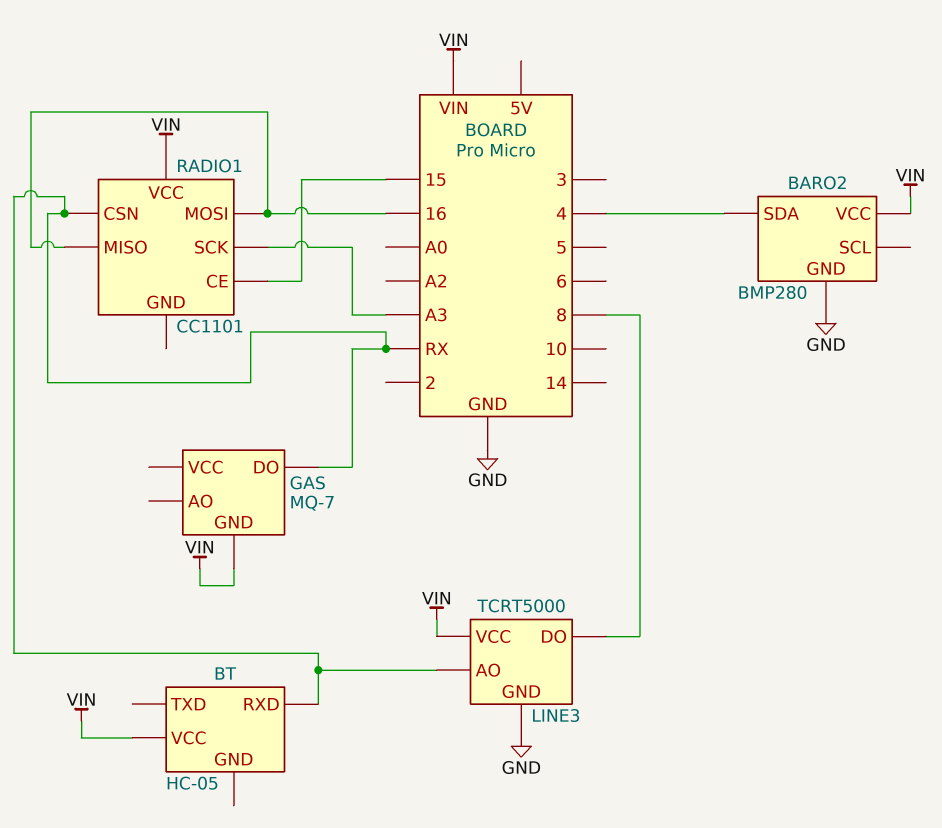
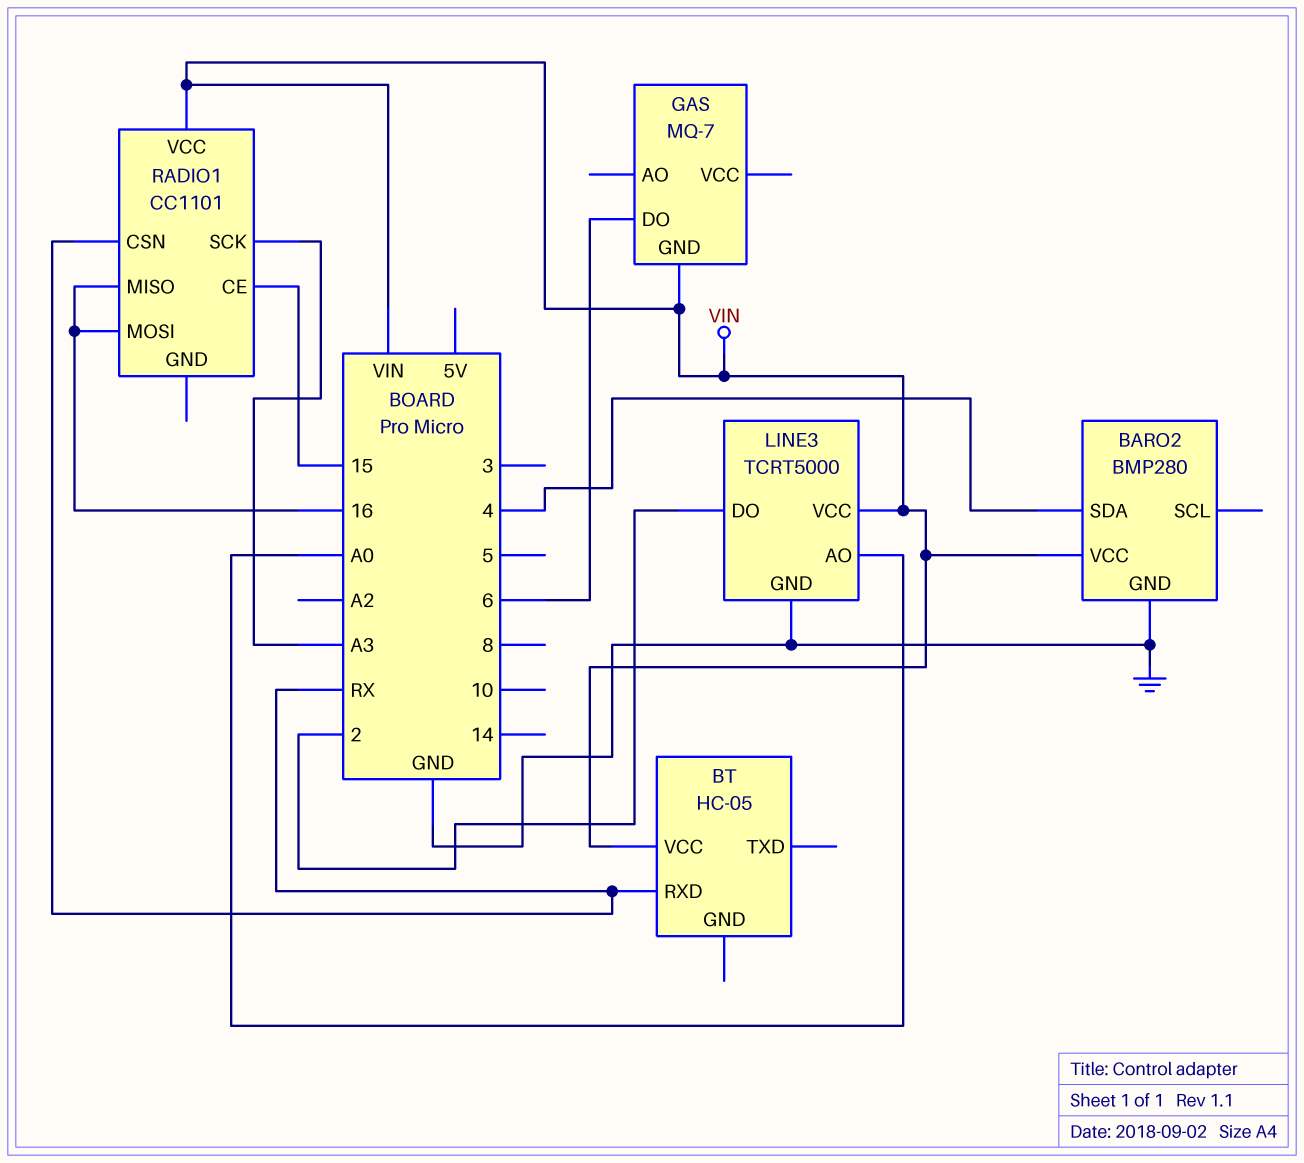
GAS pin DO: RX -> 6
LINE3 pin AO: RX -> A0
LINE3 pin DO: 8 -> 2

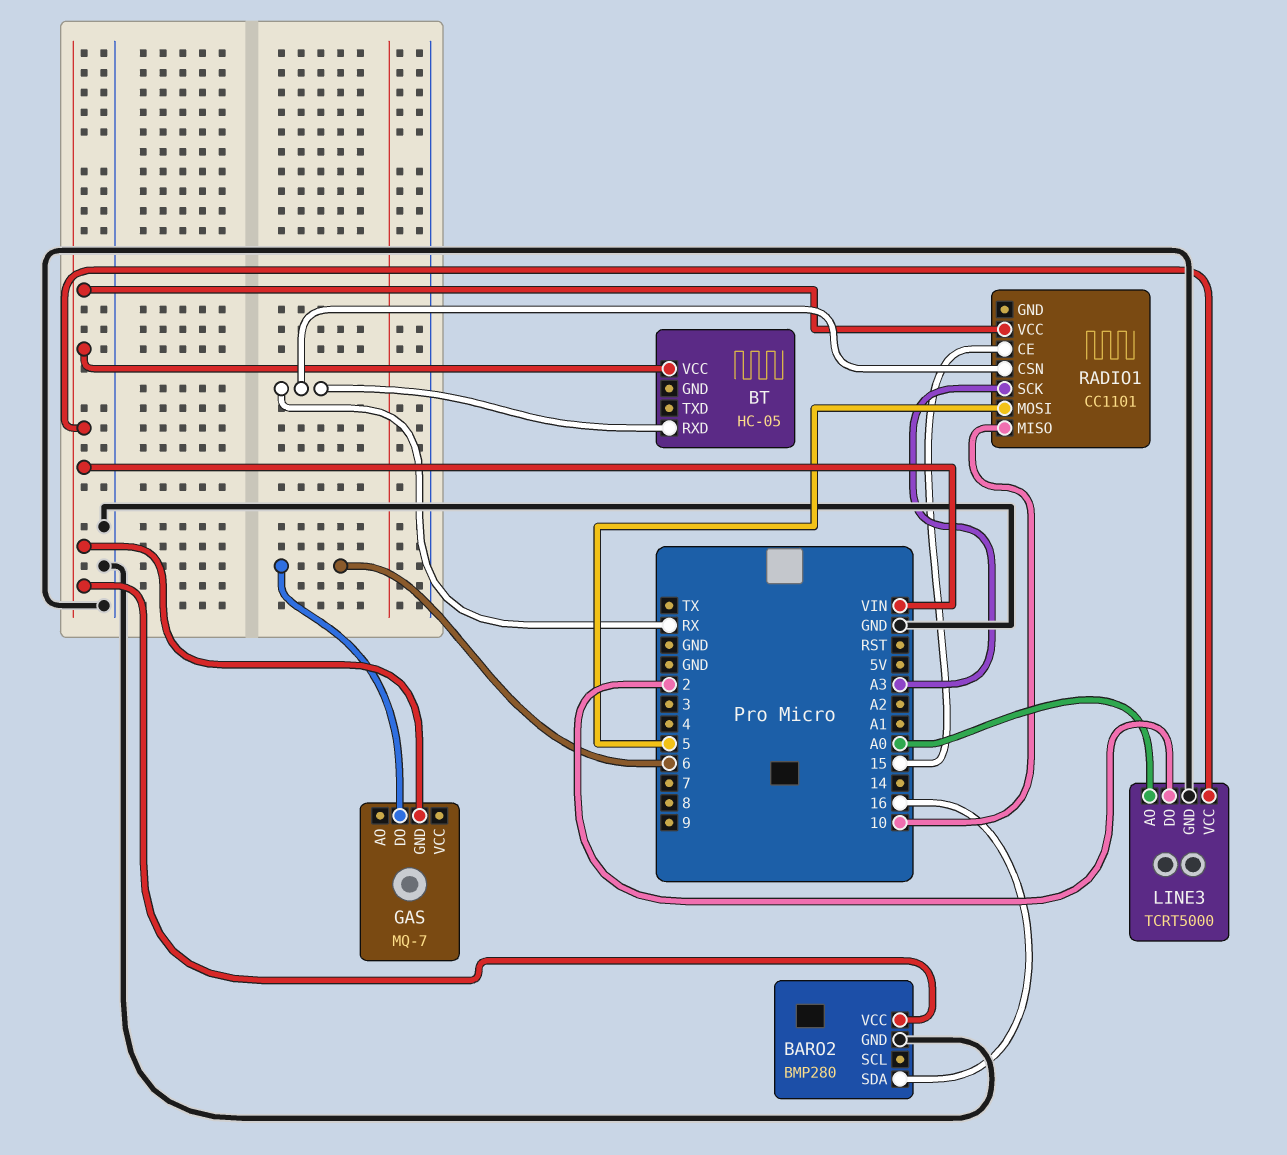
BARO2 pin SDA: 4 -> 16
RADIO1 pin MISO: 16 -> 10
RADIO1 pin MOSI: 16 -> 5

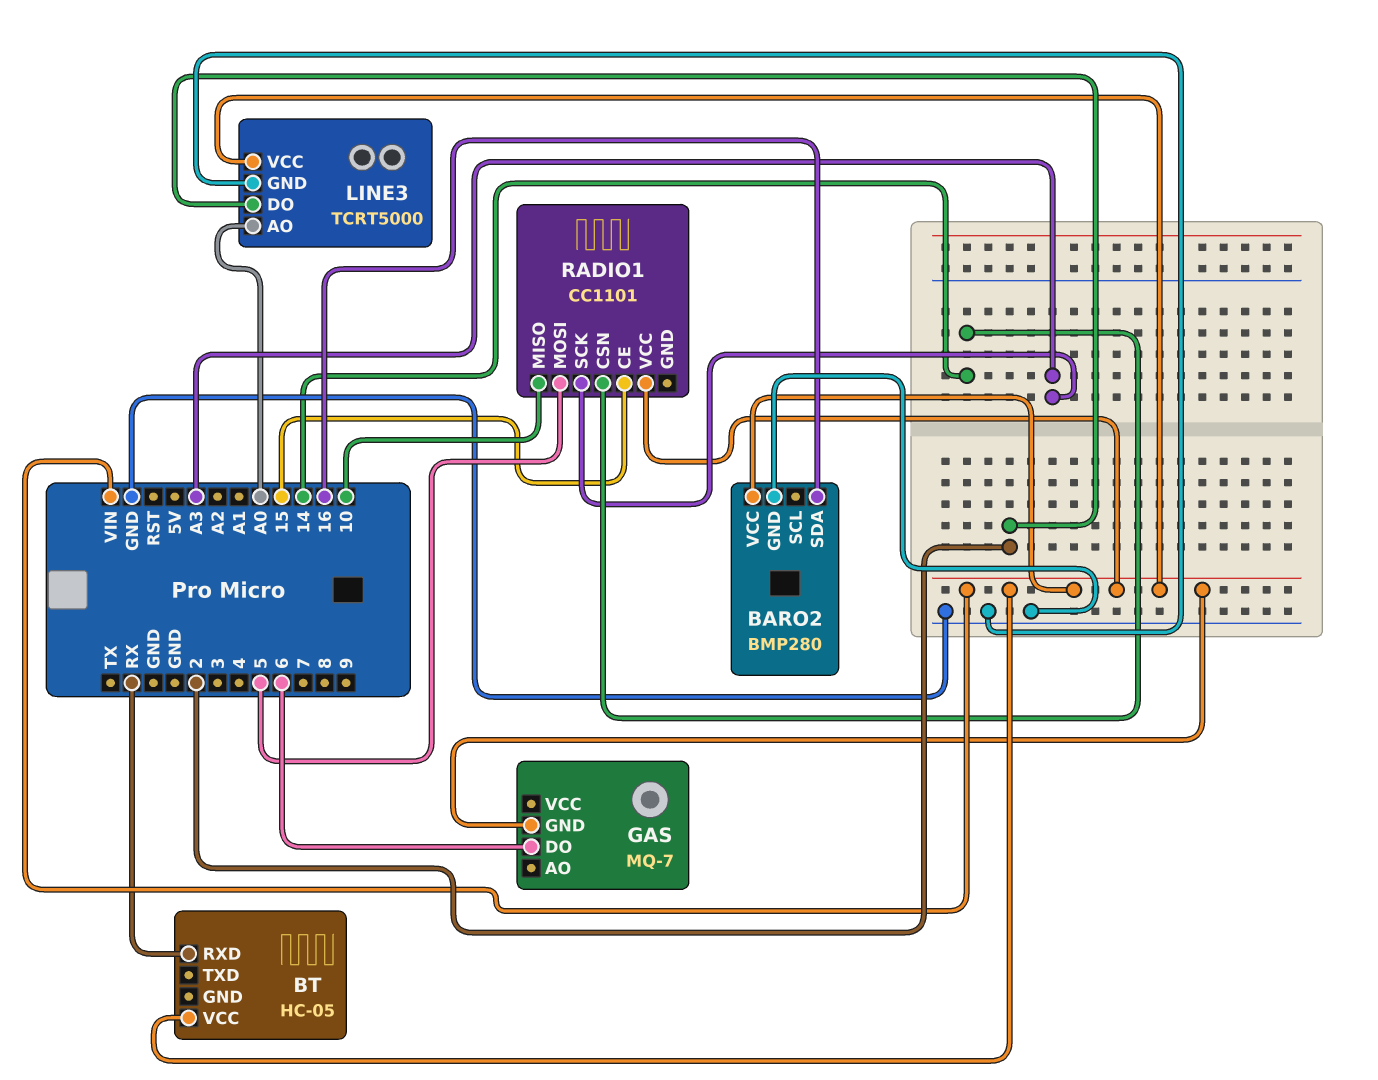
RADIO1 pin CSN: RX -> 14

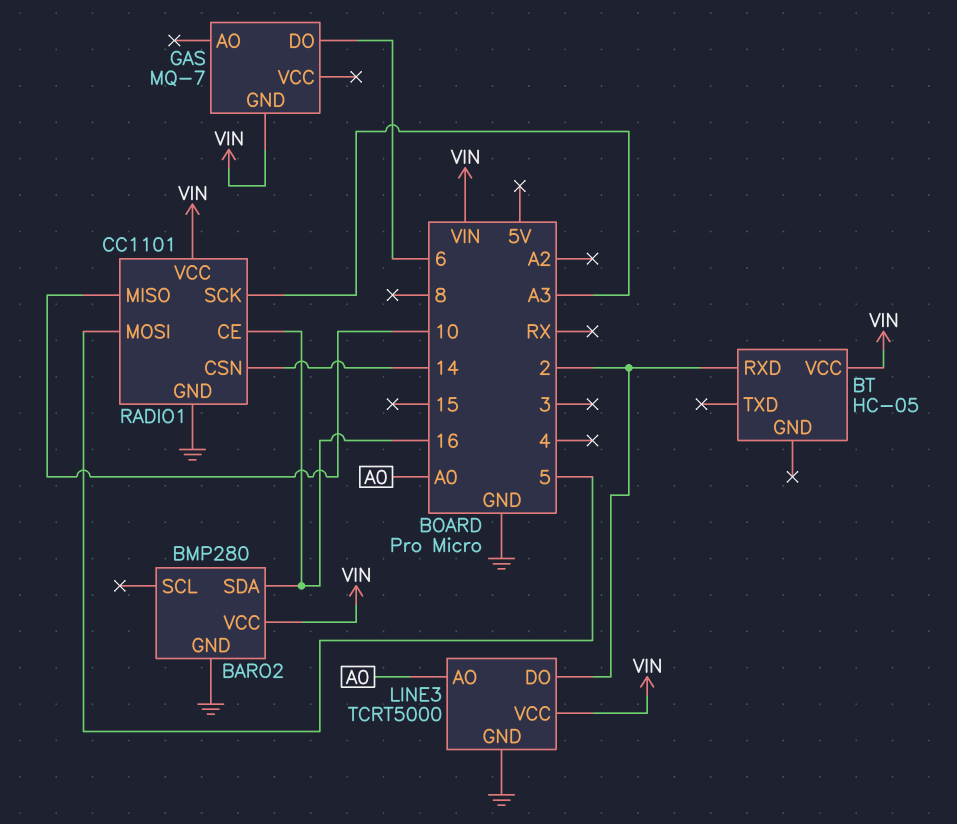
BT pin RXD: RX -> 2
RADIO1 pin CE: 15 -> 16
RADIO1 pin GND: none -> GND

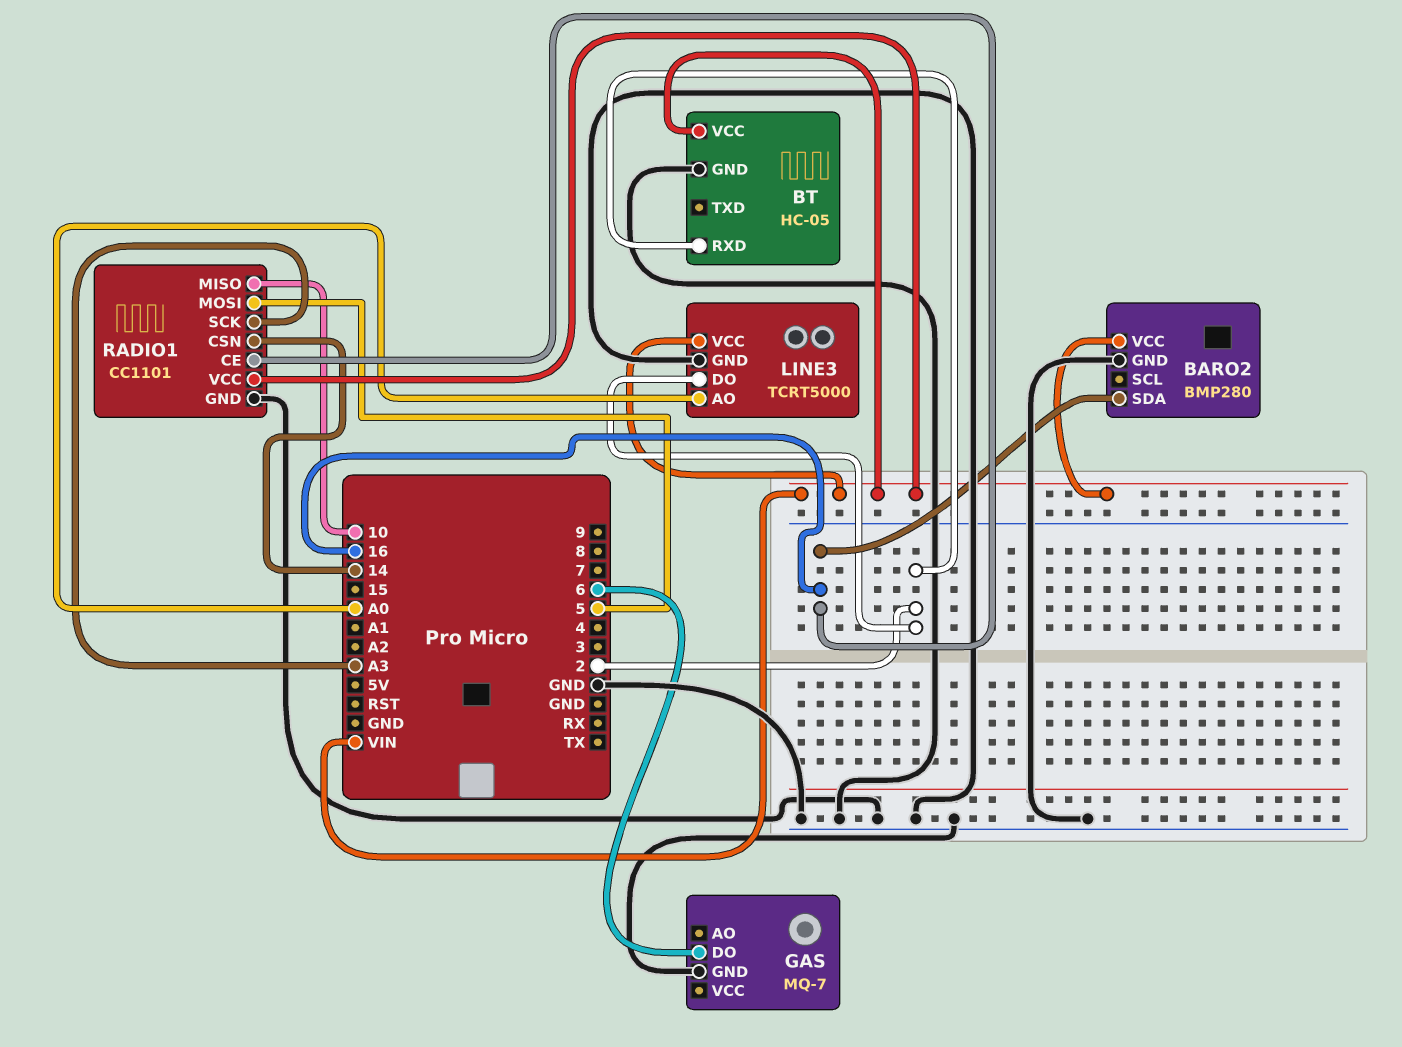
BT pin GND: none -> GND
GAS pin GND: VIN -> GND

